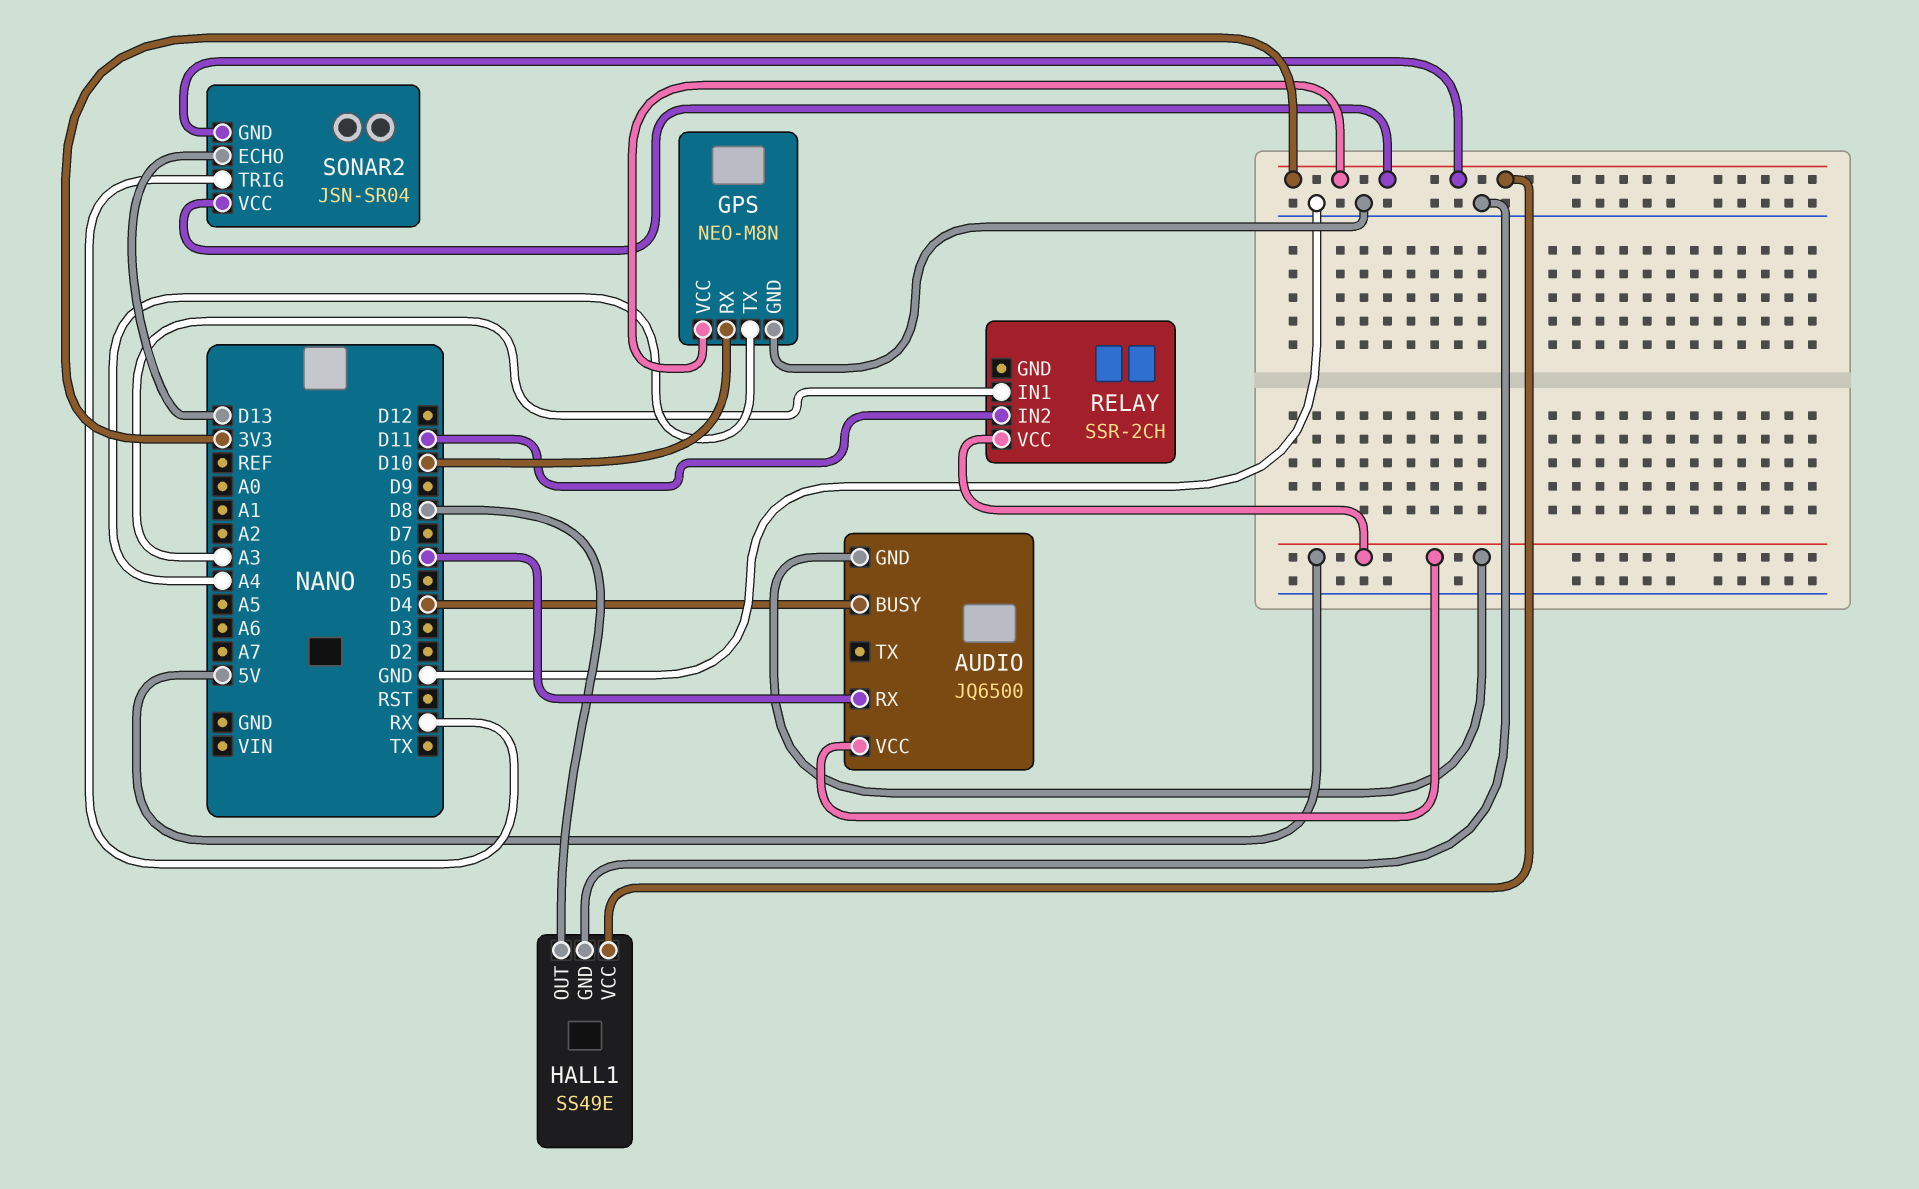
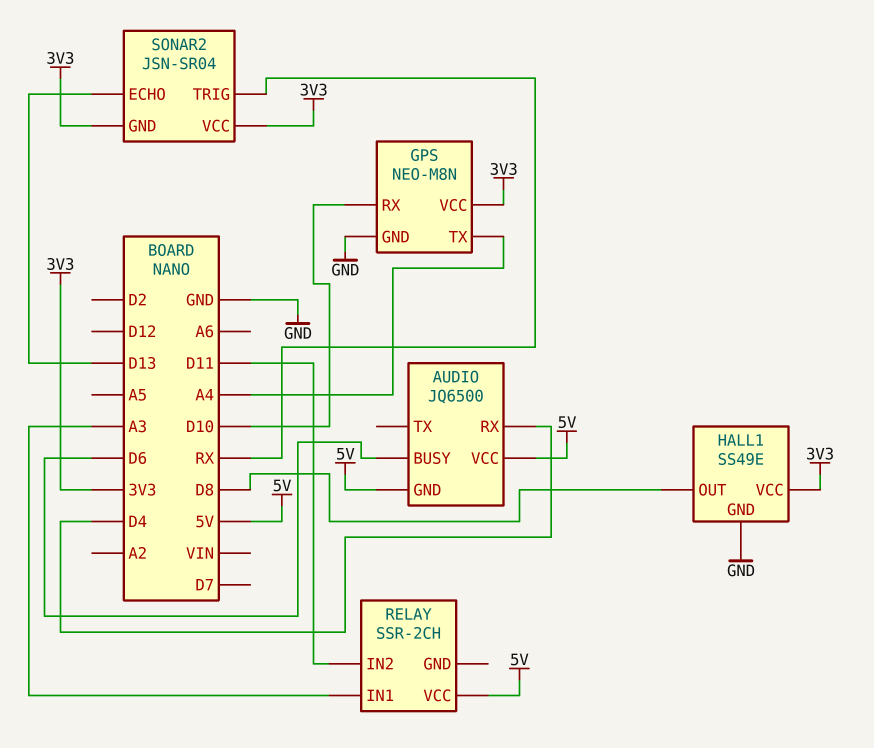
AUDIO pin BUSY: D4 -> D6
AUDIO pin RX: D6 -> D4

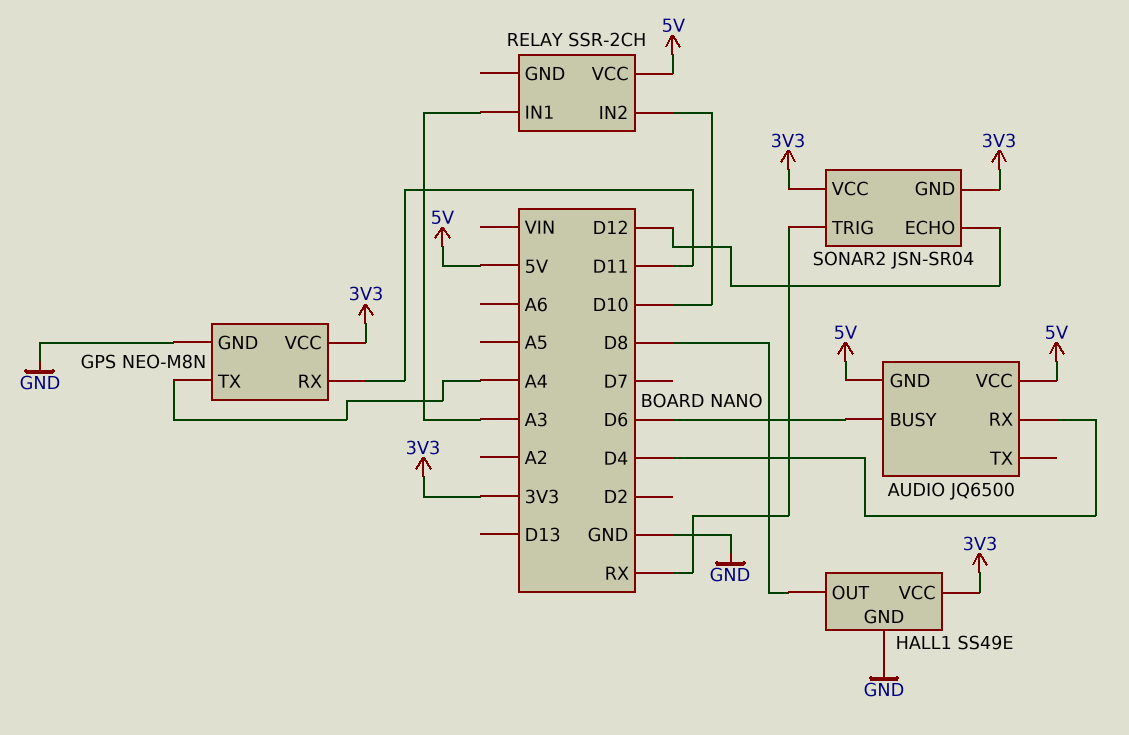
GPS pin RX: D10 -> D11
RELAY pin IN2: D11 -> D10
SONAR2 pin ECHO: D13 -> D12

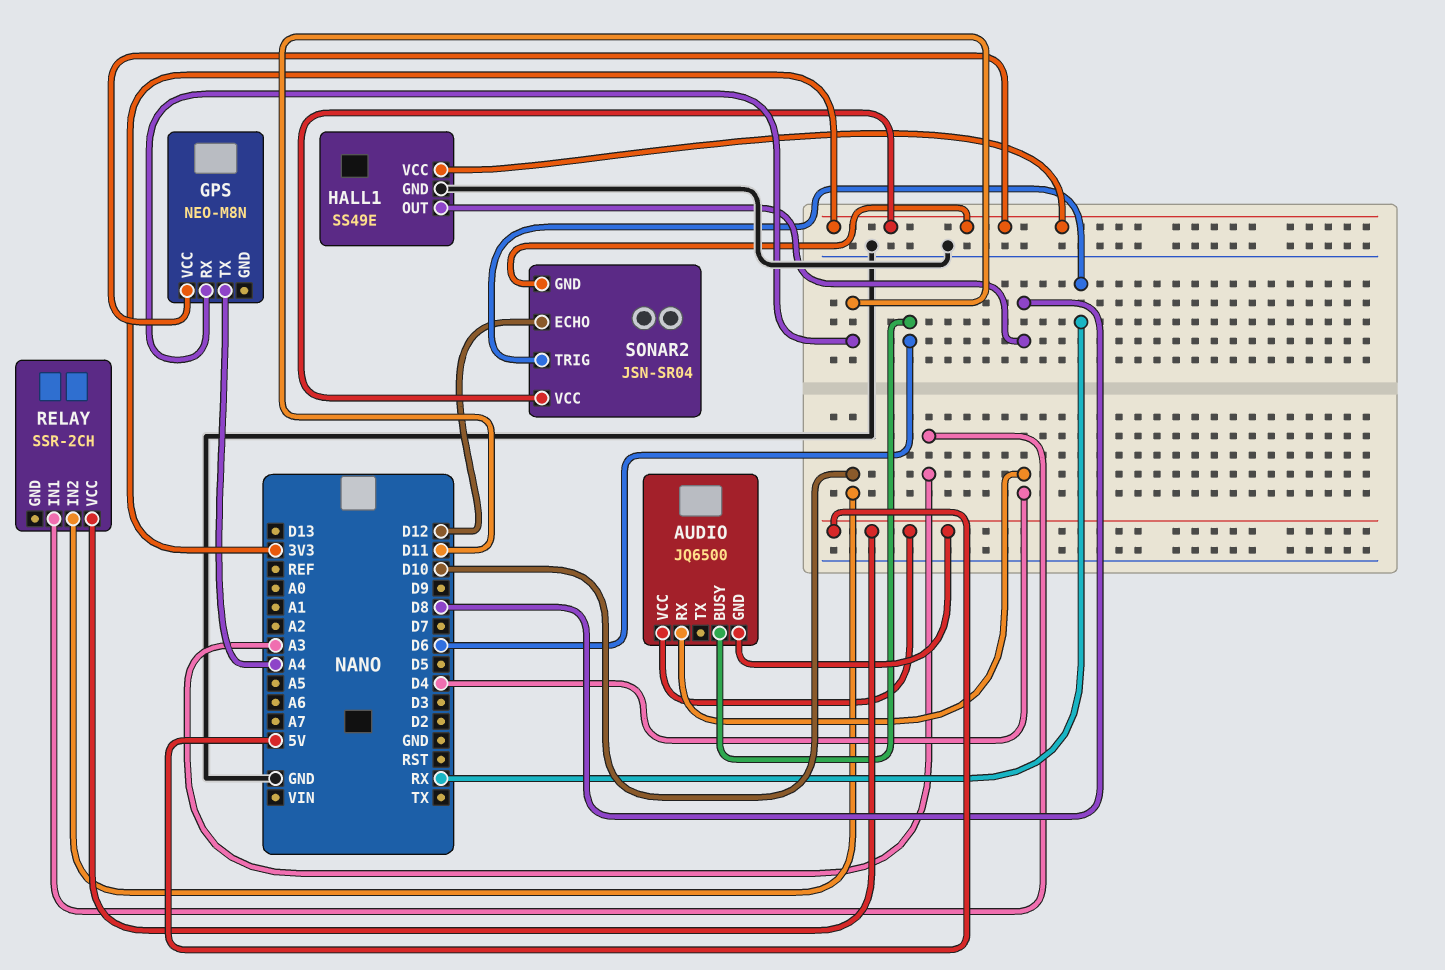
GPS pin GND: GND -> none

